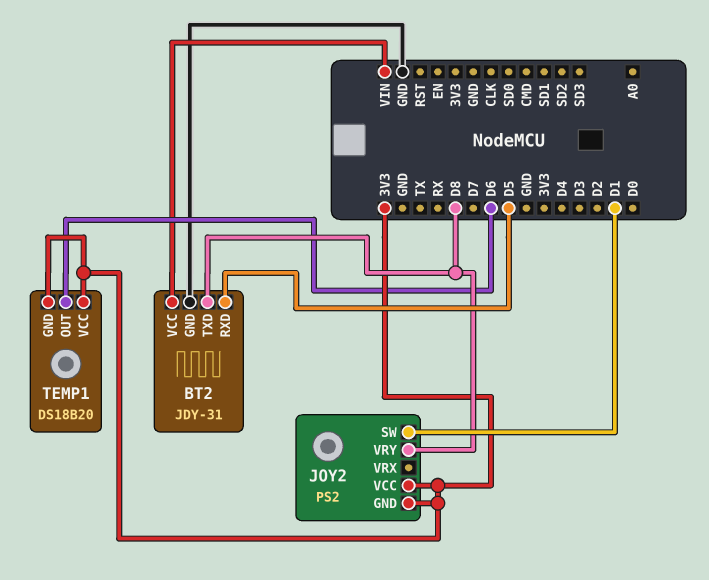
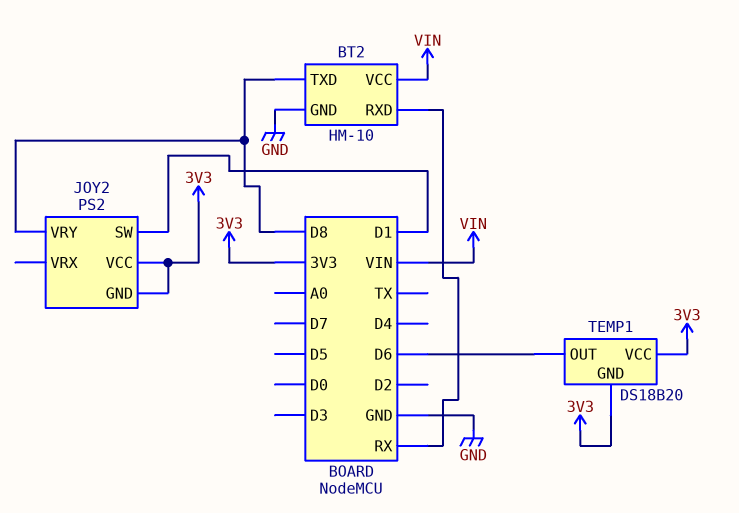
BT2: JDY-31 -> HM-10
BT2 pin RXD: D5 -> RX

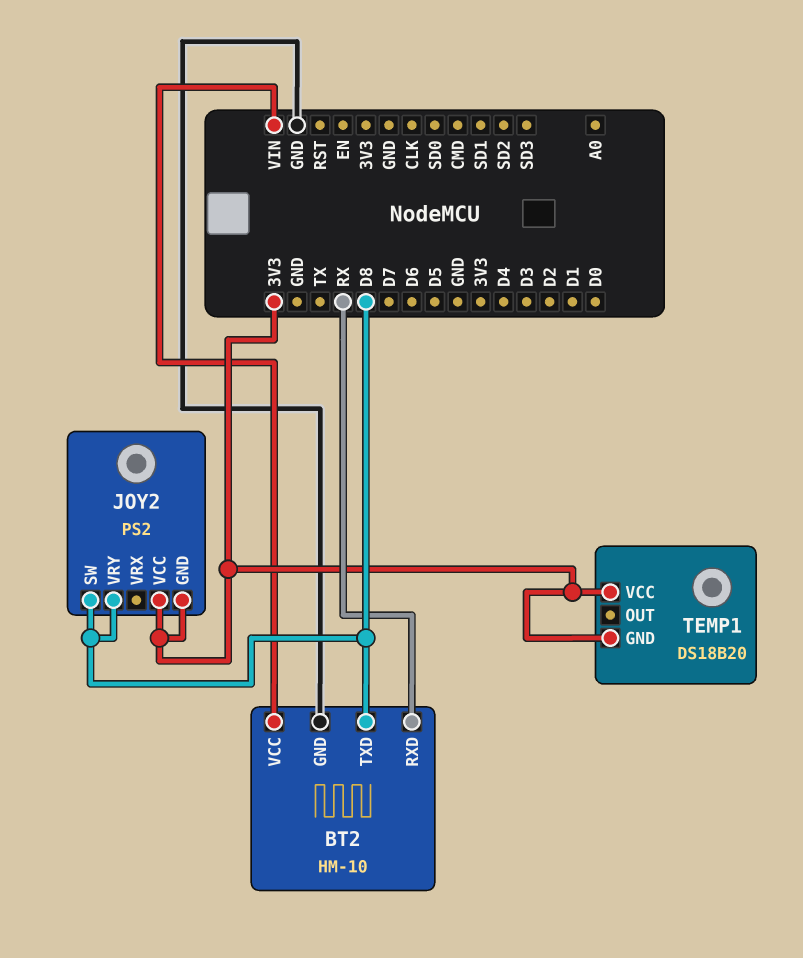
JOY2 pin SW: D1 -> D8
TEMP1 pin OUT: D6 -> none

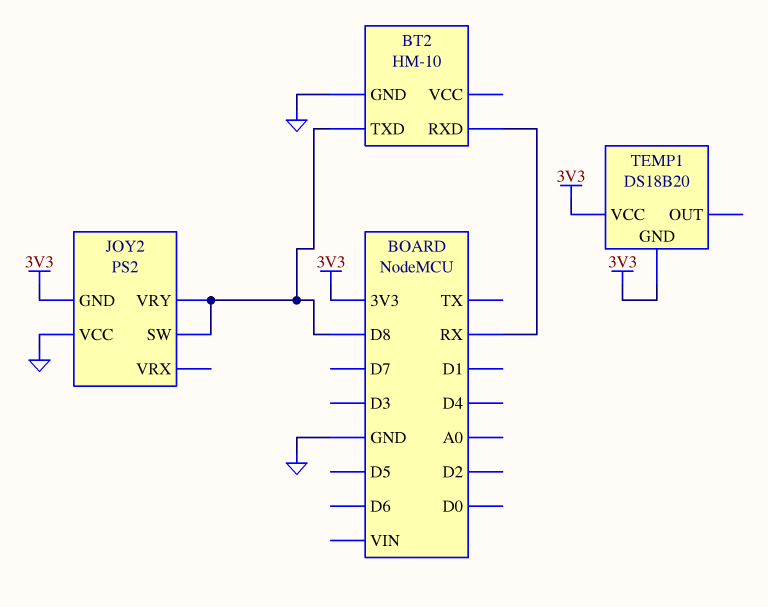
BT2 pin VCC: VIN -> none
JOY2 pin VCC: 3V3 -> GND

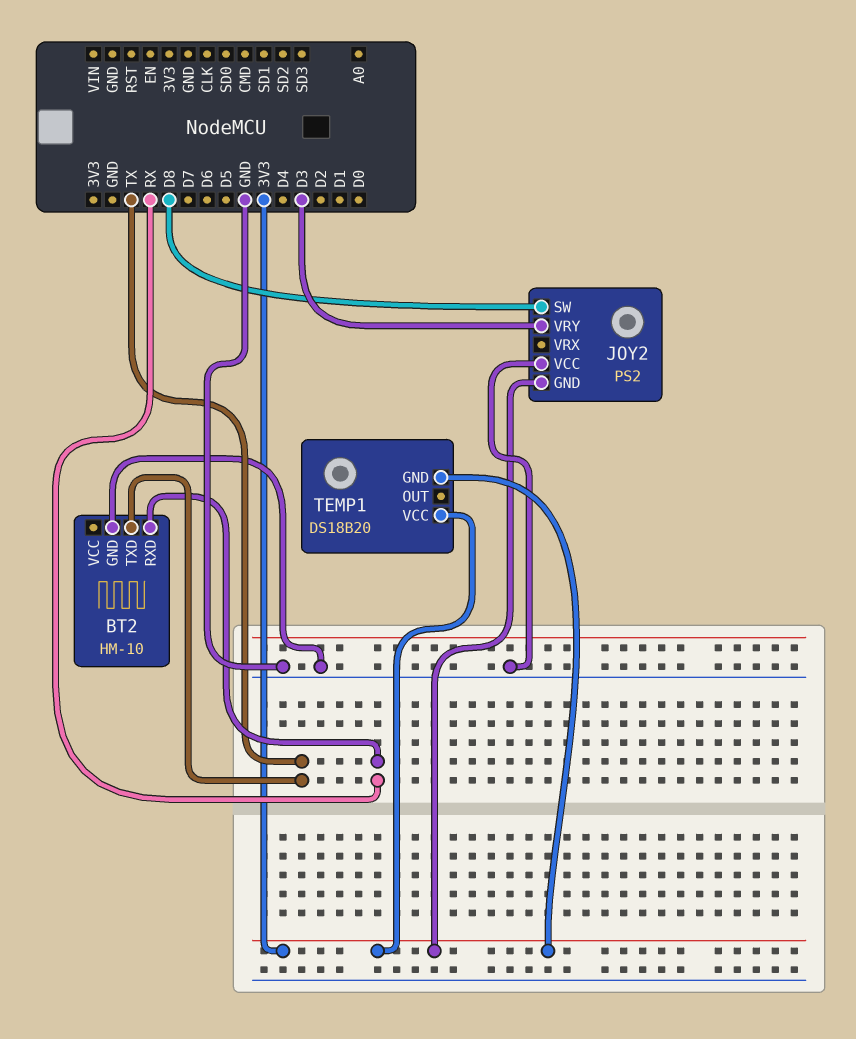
BT2 pin TXD: D8 -> TX
JOY2 pin VRY: D8 -> D3

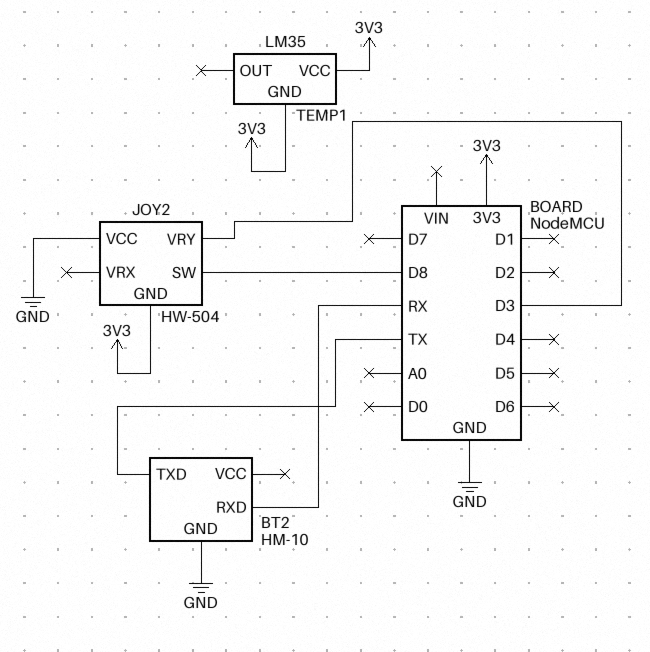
JOY2: PS2 -> HW-504
TEMP1: DS18B20 -> LM35

